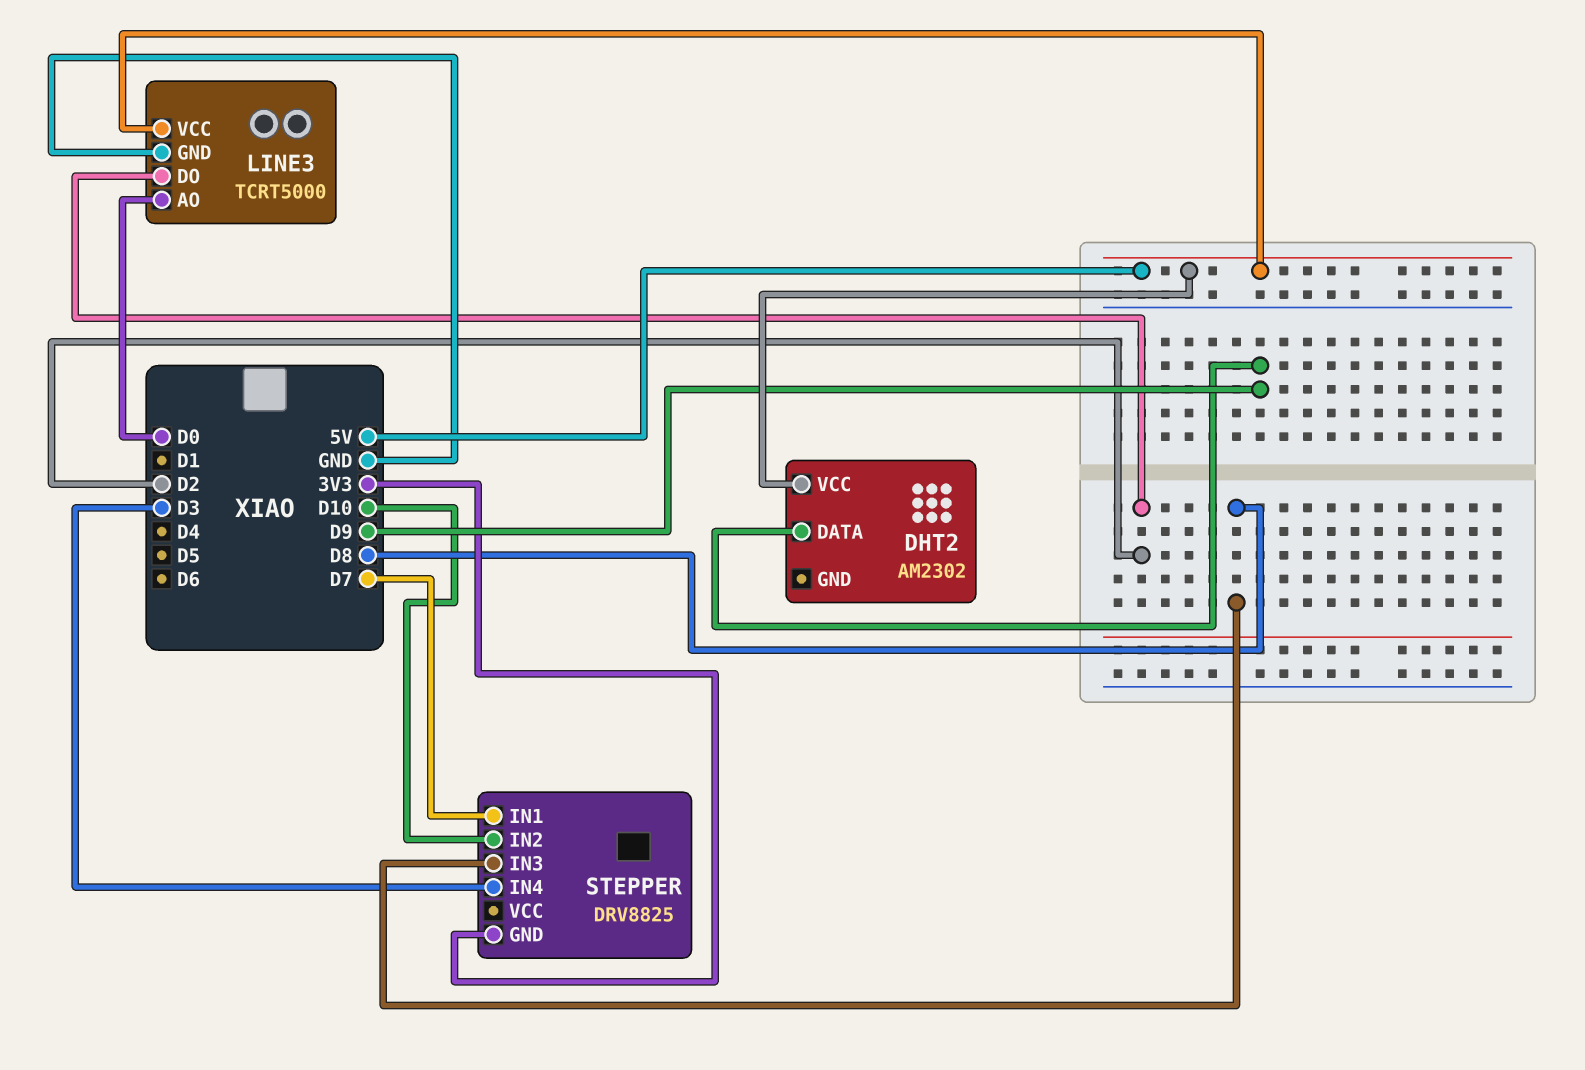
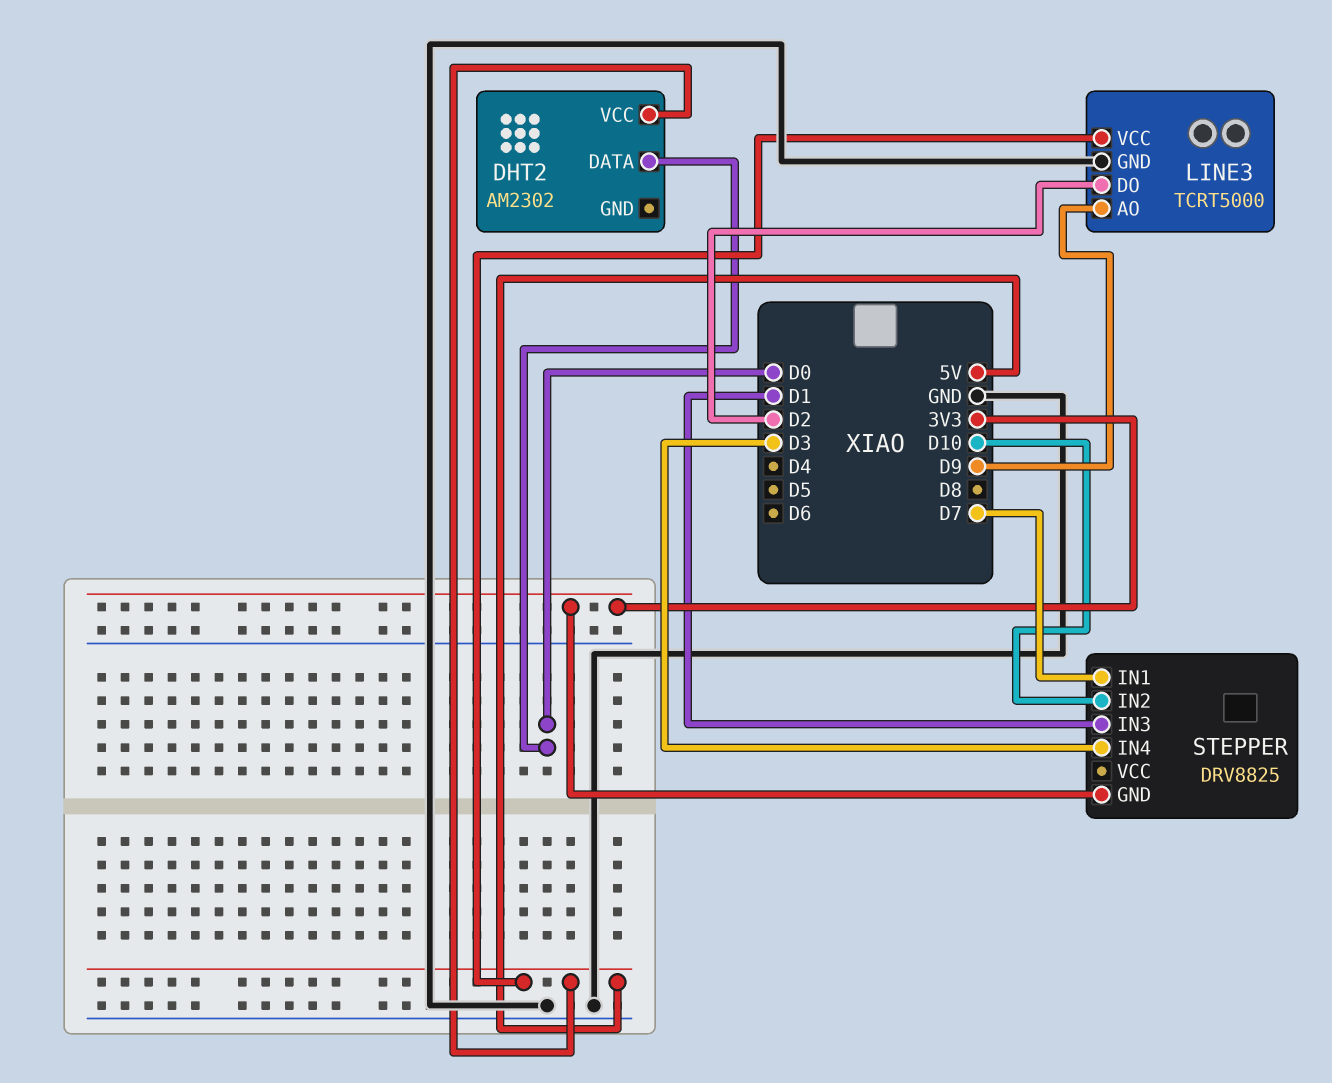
DHT2 pin DATA: D9 -> D0
LINE3 pin AO: D0 -> D9
STEPPER pin IN3: D8 -> D1

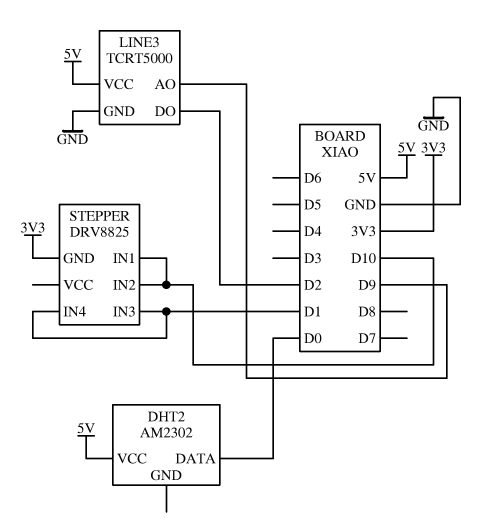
STEPPER pin IN1: D7 -> D10
STEPPER pin IN4: D3 -> D1

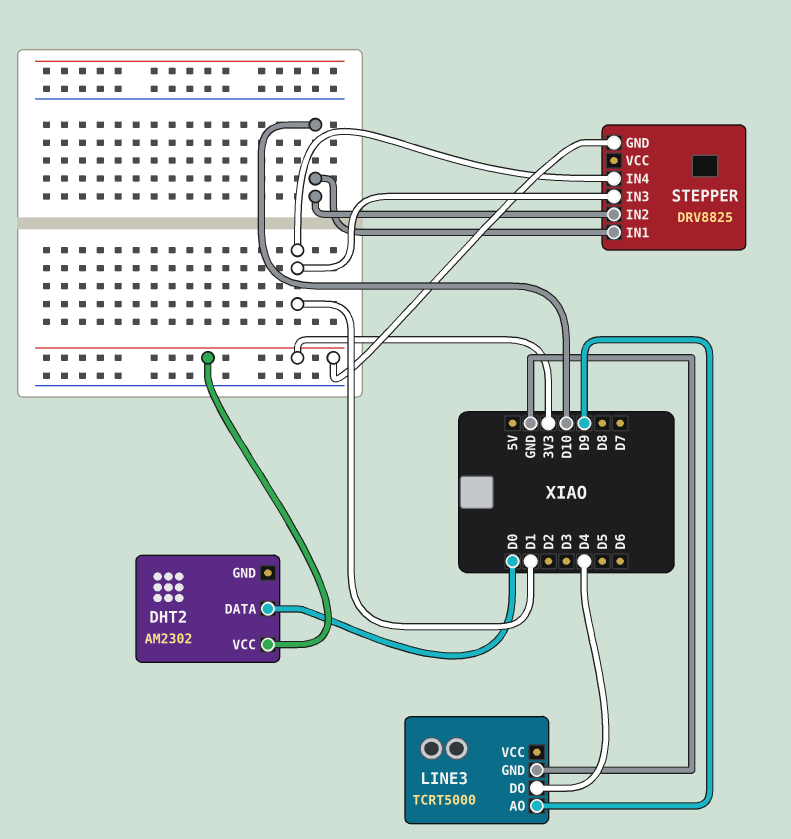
DHT2 pin VCC: 5V -> 3V3
LINE3 pin DO: D2 -> D4
LINE3 pin VCC: 5V -> none

